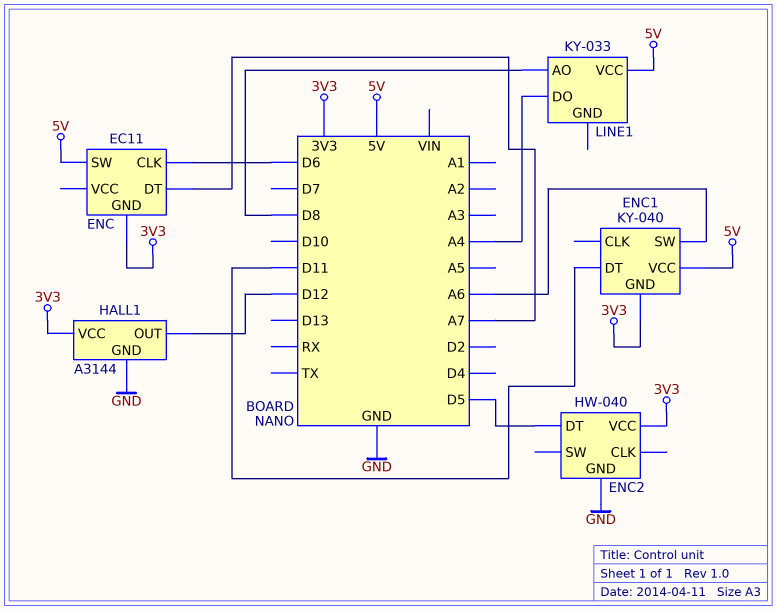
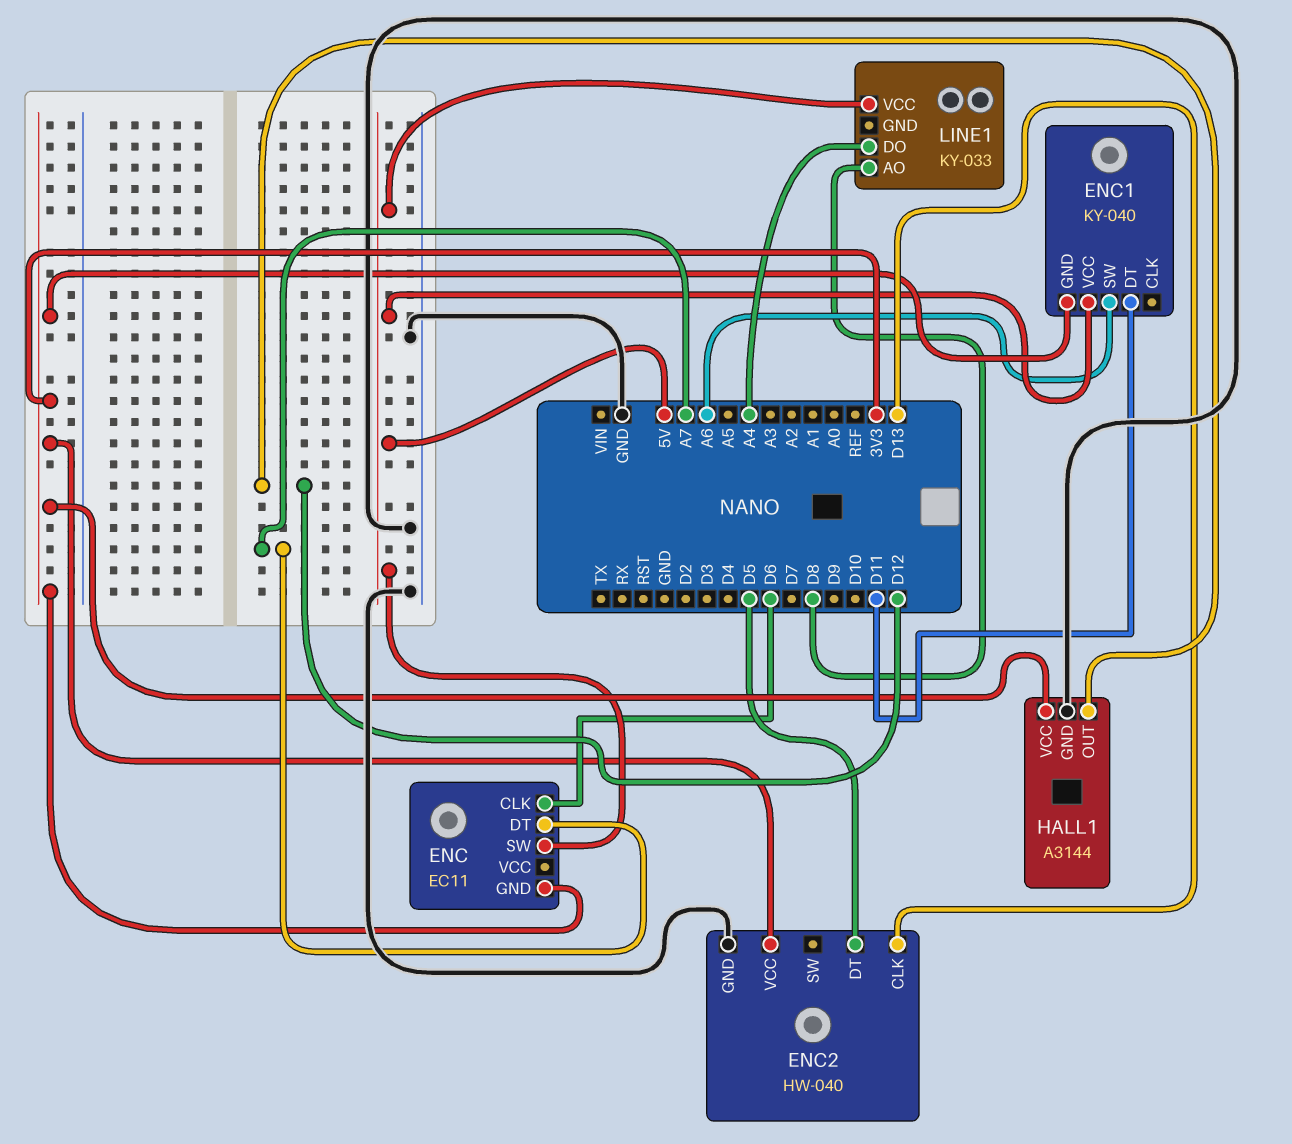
ENC2 pin CLK: none -> D13

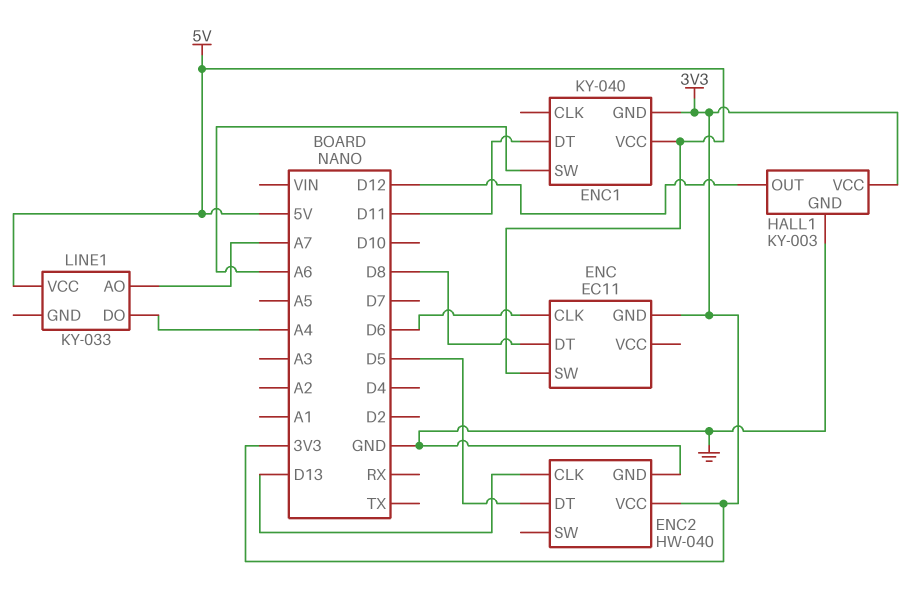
ENC pin DT: A7 -> D8
HALL1: A3144 -> KY-003
LINE1 pin AO: D8 -> A7

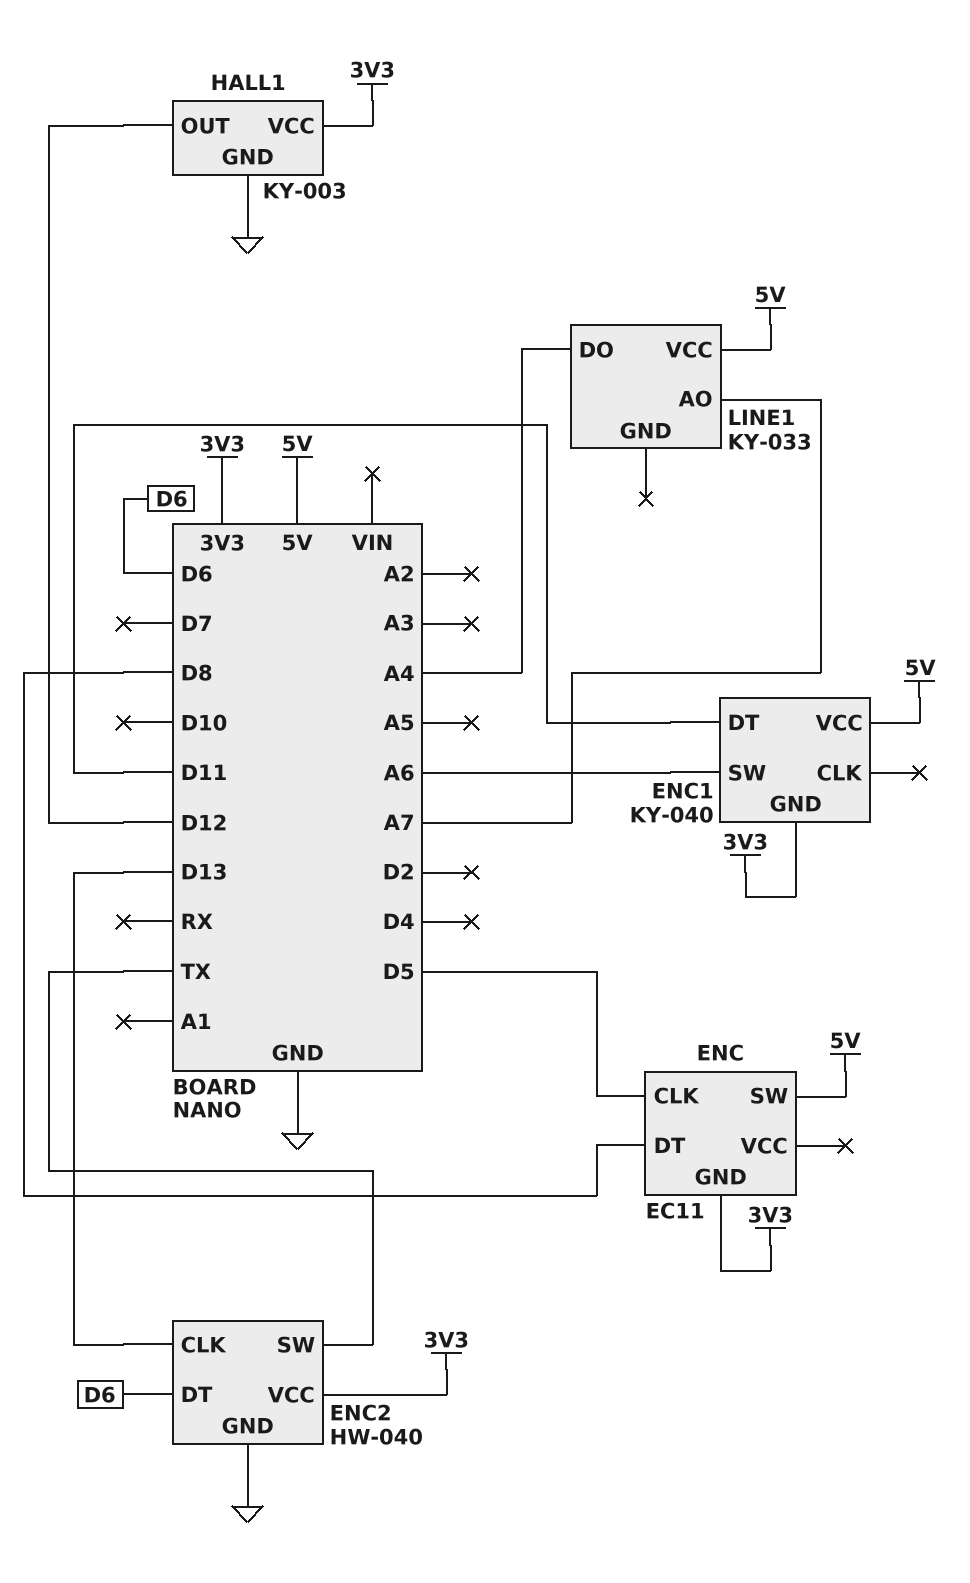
ENC pin CLK: D6 -> D5
ENC2 pin DT: D5 -> D6
ENC2 pin SW: none -> TX

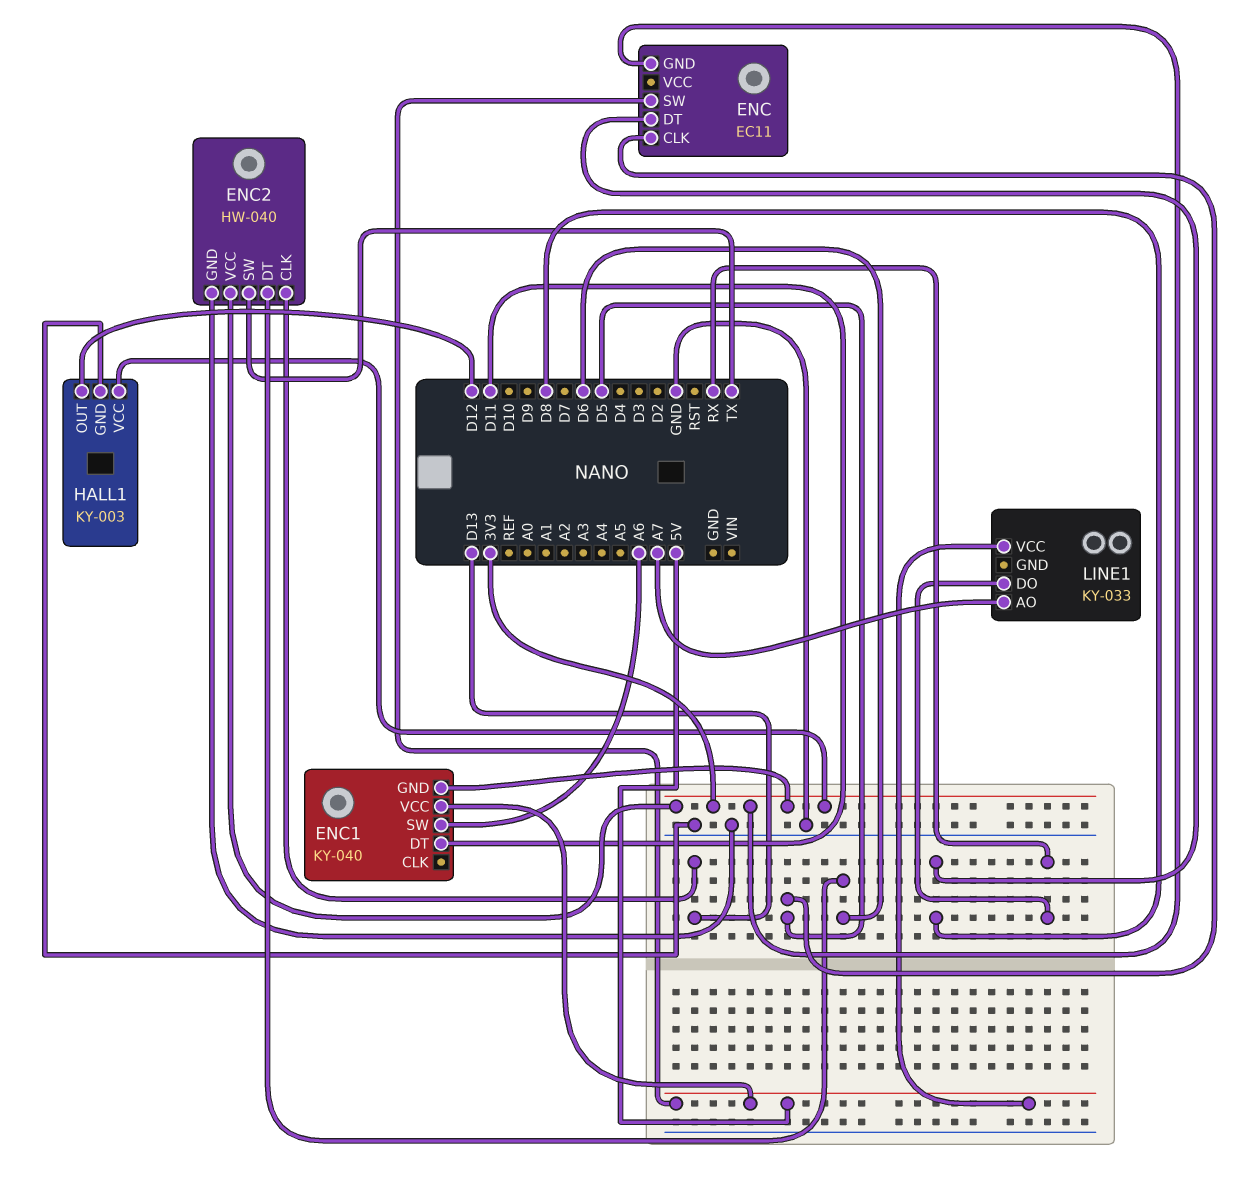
LINE1 pin DO: A4 -> RX

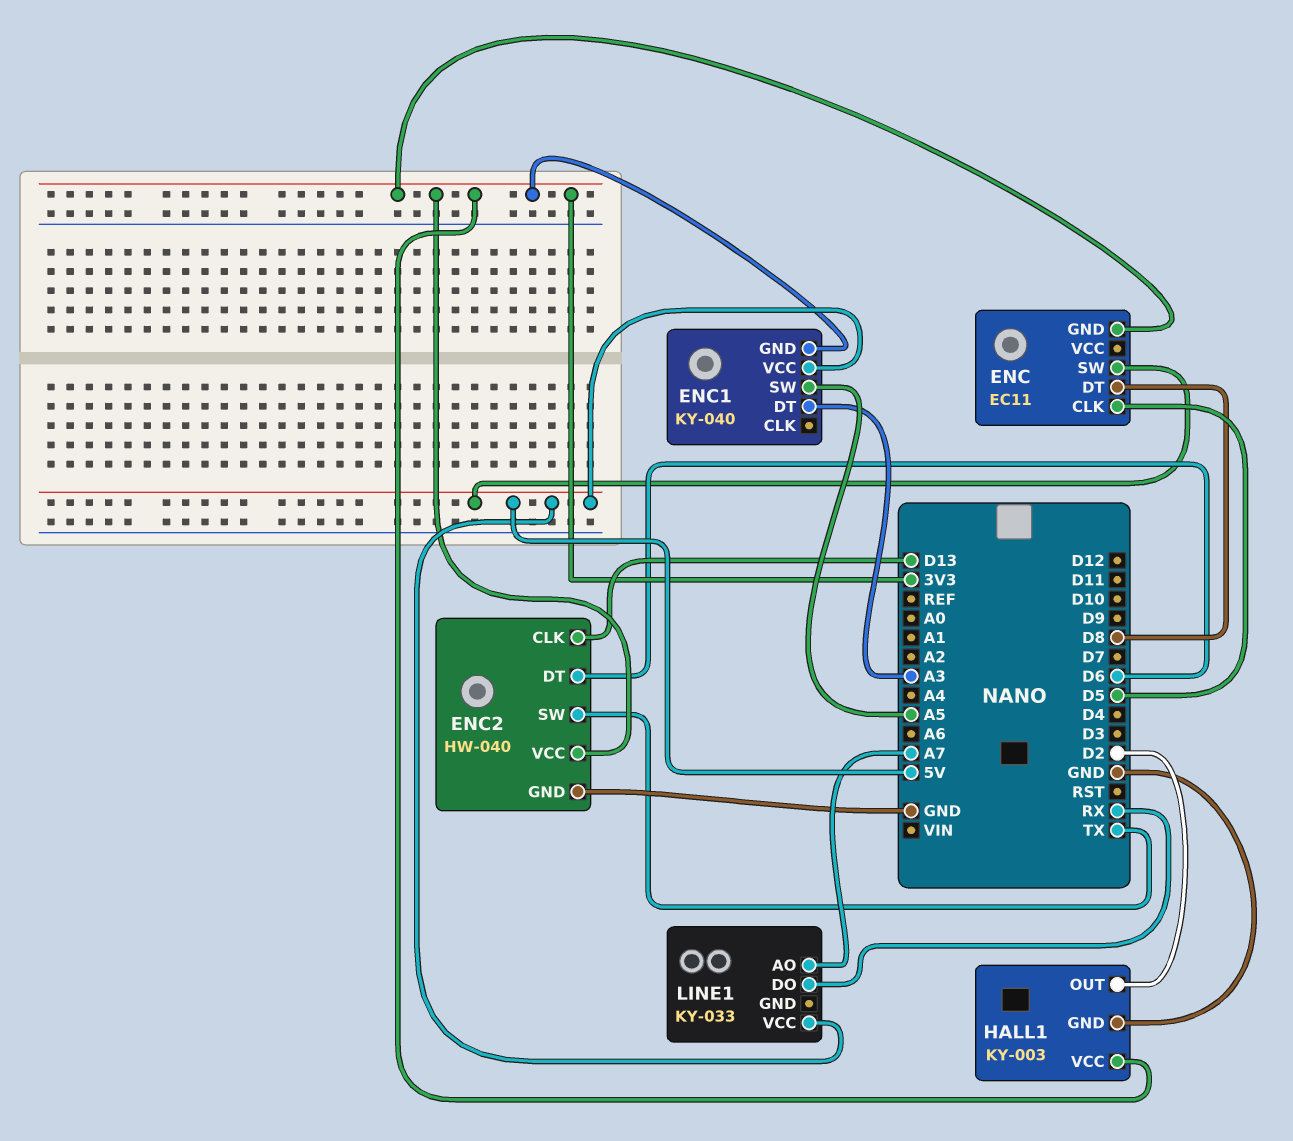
ENC1 pin DT: D11 -> A3
ENC1 pin SW: A6 -> A5
HALL1 pin OUT: D12 -> D2

